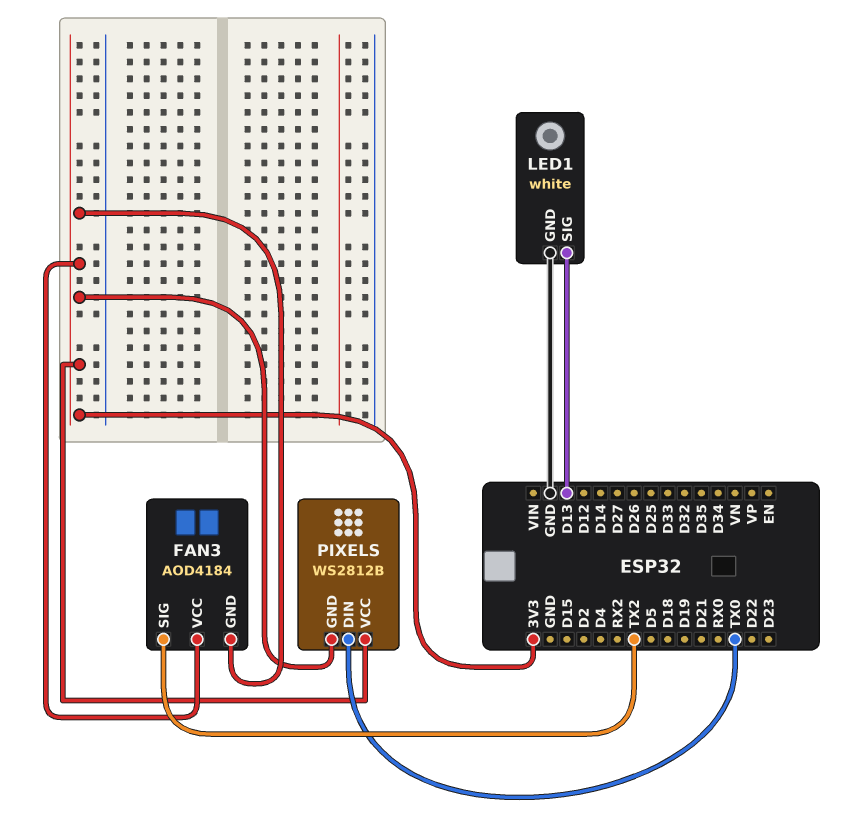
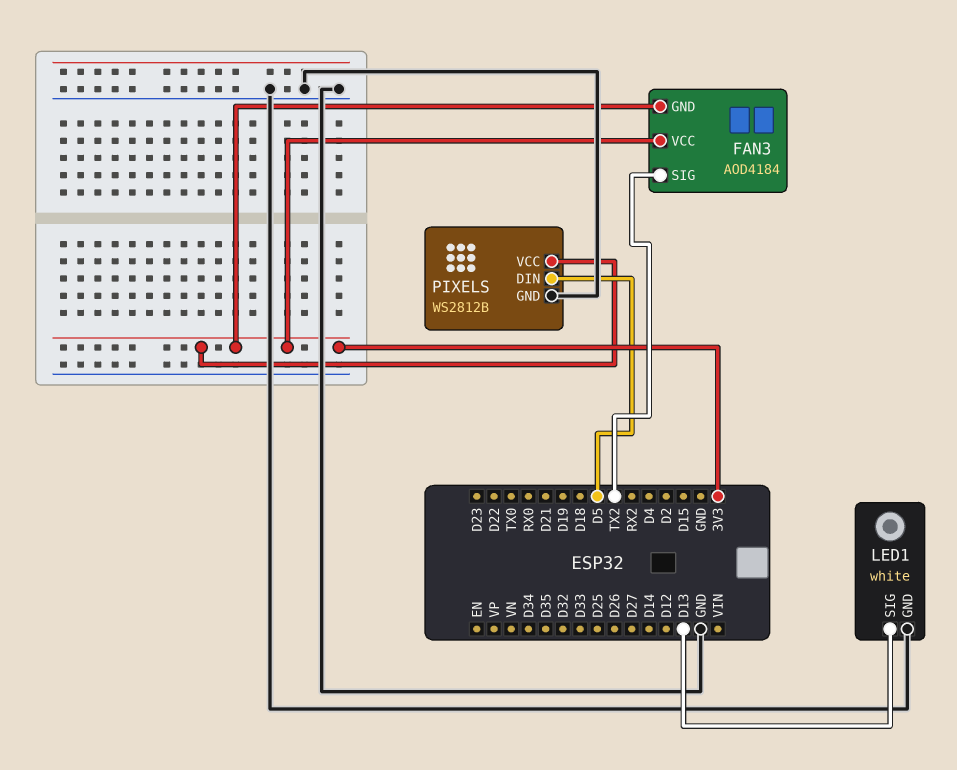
PIXELS pin DIN: TX0 -> D5
PIXELS pin GND: 3V3 -> GND

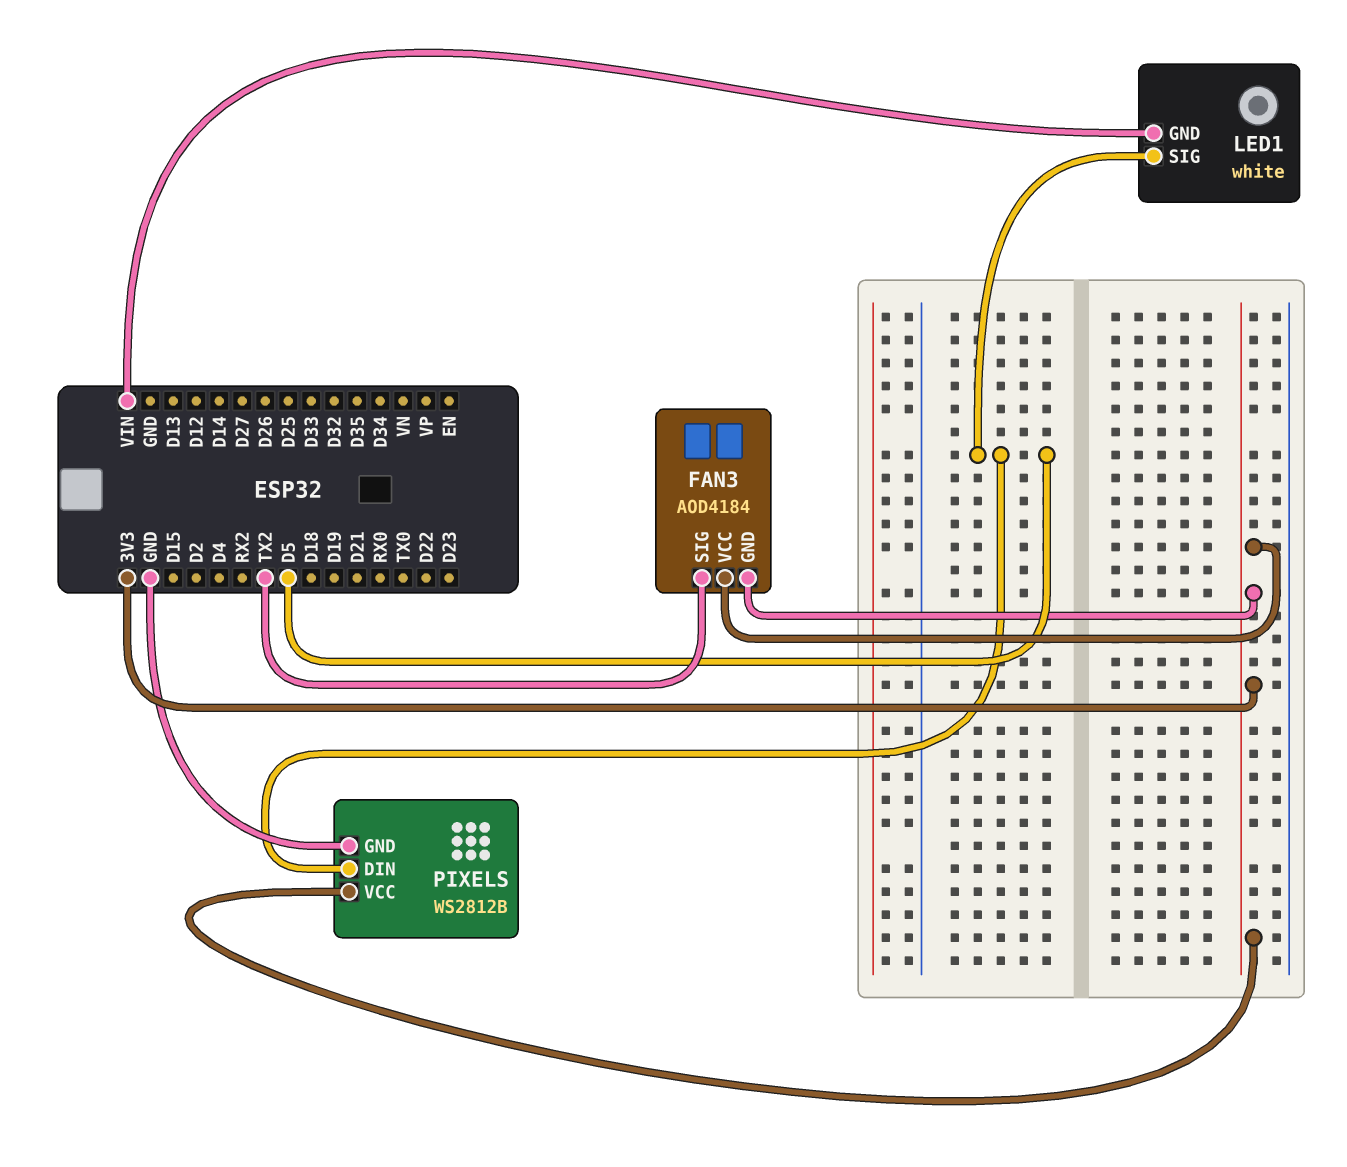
LED1 pin GND: GND -> VIN
LED1 pin SIG: D13 -> D5

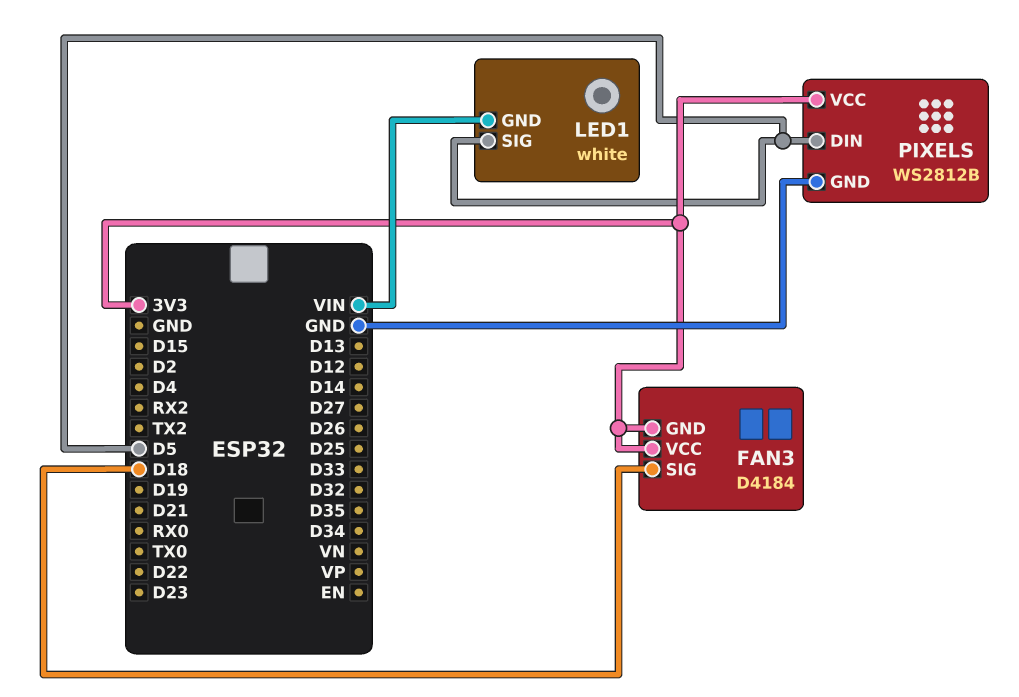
FAN3: AOD4184 -> D4184
FAN3 pin SIG: TX2 -> D18

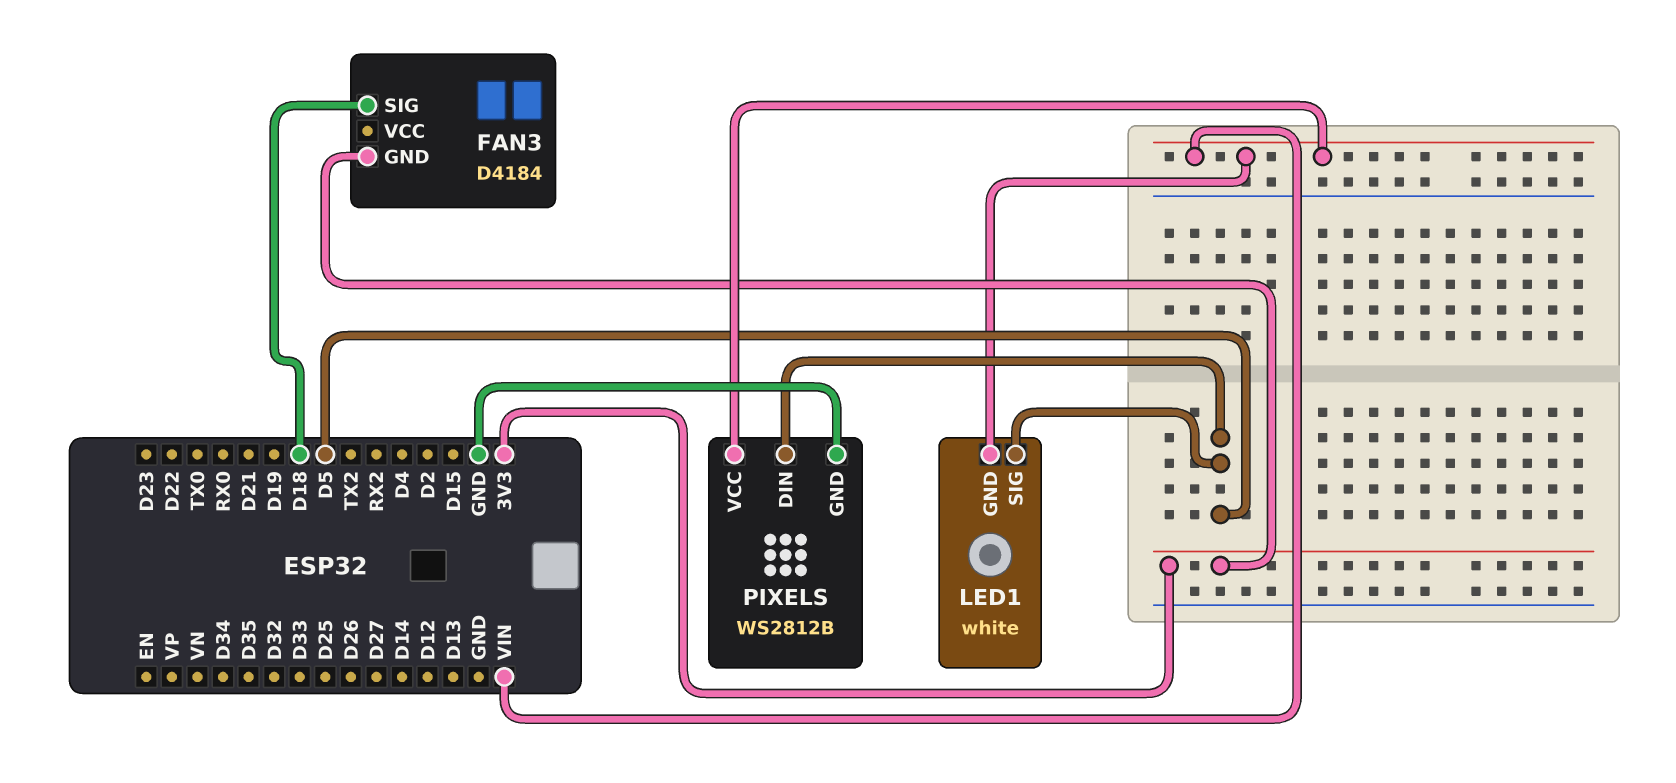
FAN3 pin VCC: 3V3 -> none
PIXELS pin VCC: 3V3 -> VIN

